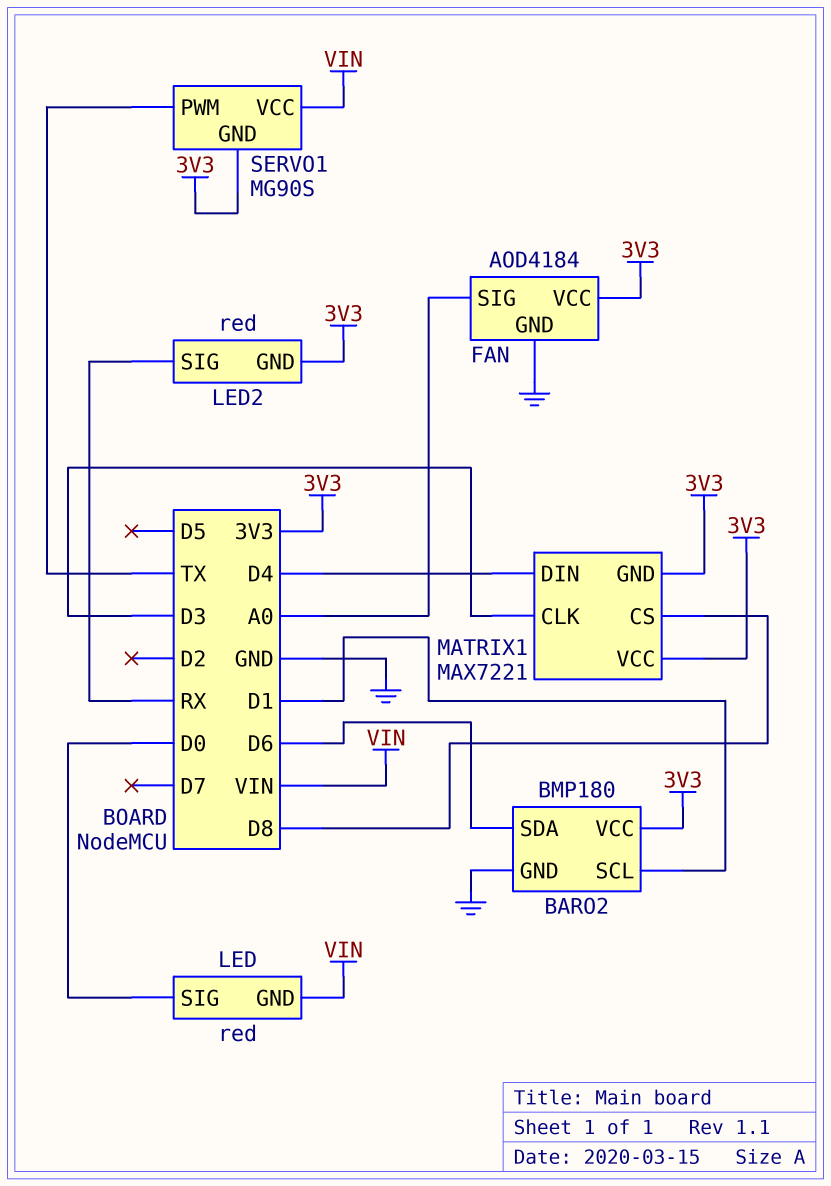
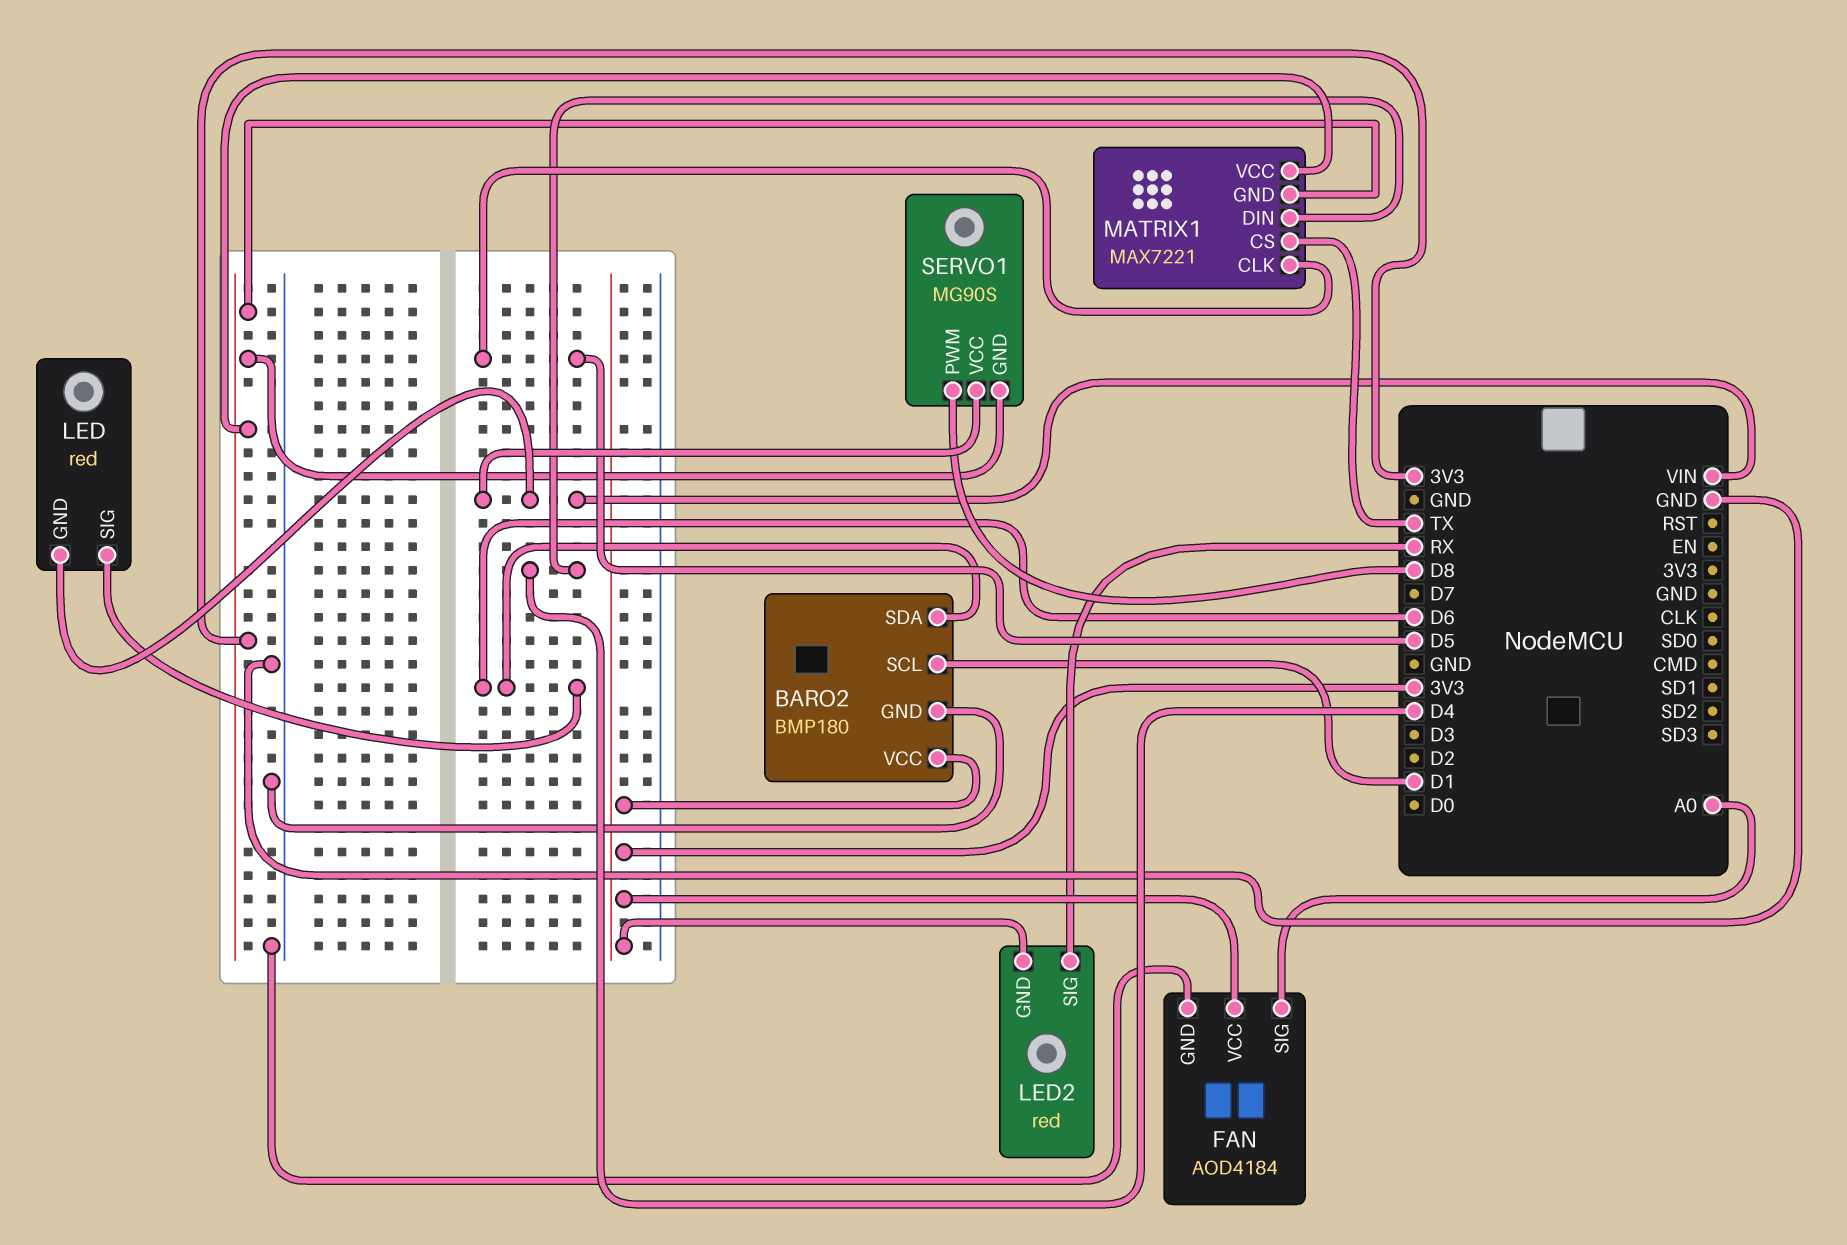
LED pin SIG: D0 -> D6
MATRIX1 pin CLK: D3 -> D5
MATRIX1 pin CS: D8 -> TX
SERVO1 pin PWM: TX -> D8

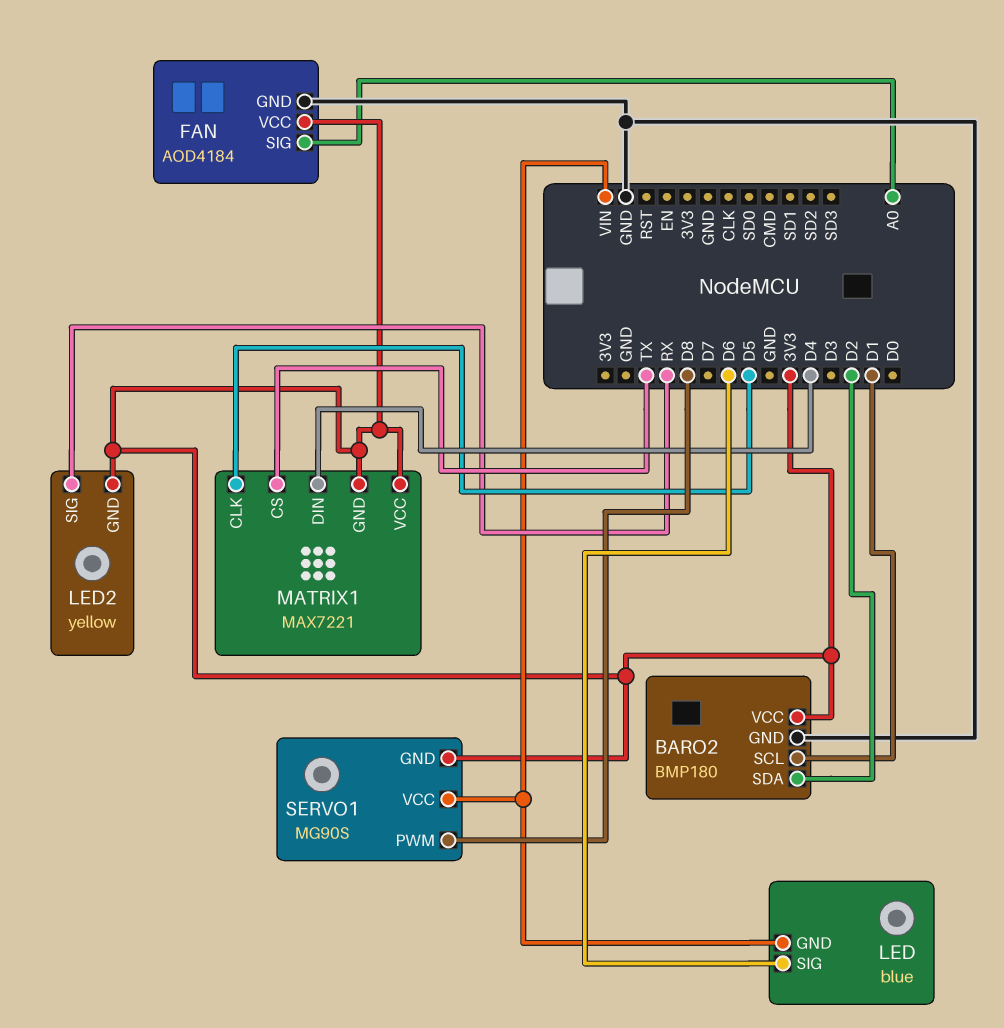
BARO2 pin SDA: D6 -> D2
LED: red -> blue
LED2: red -> yellow

